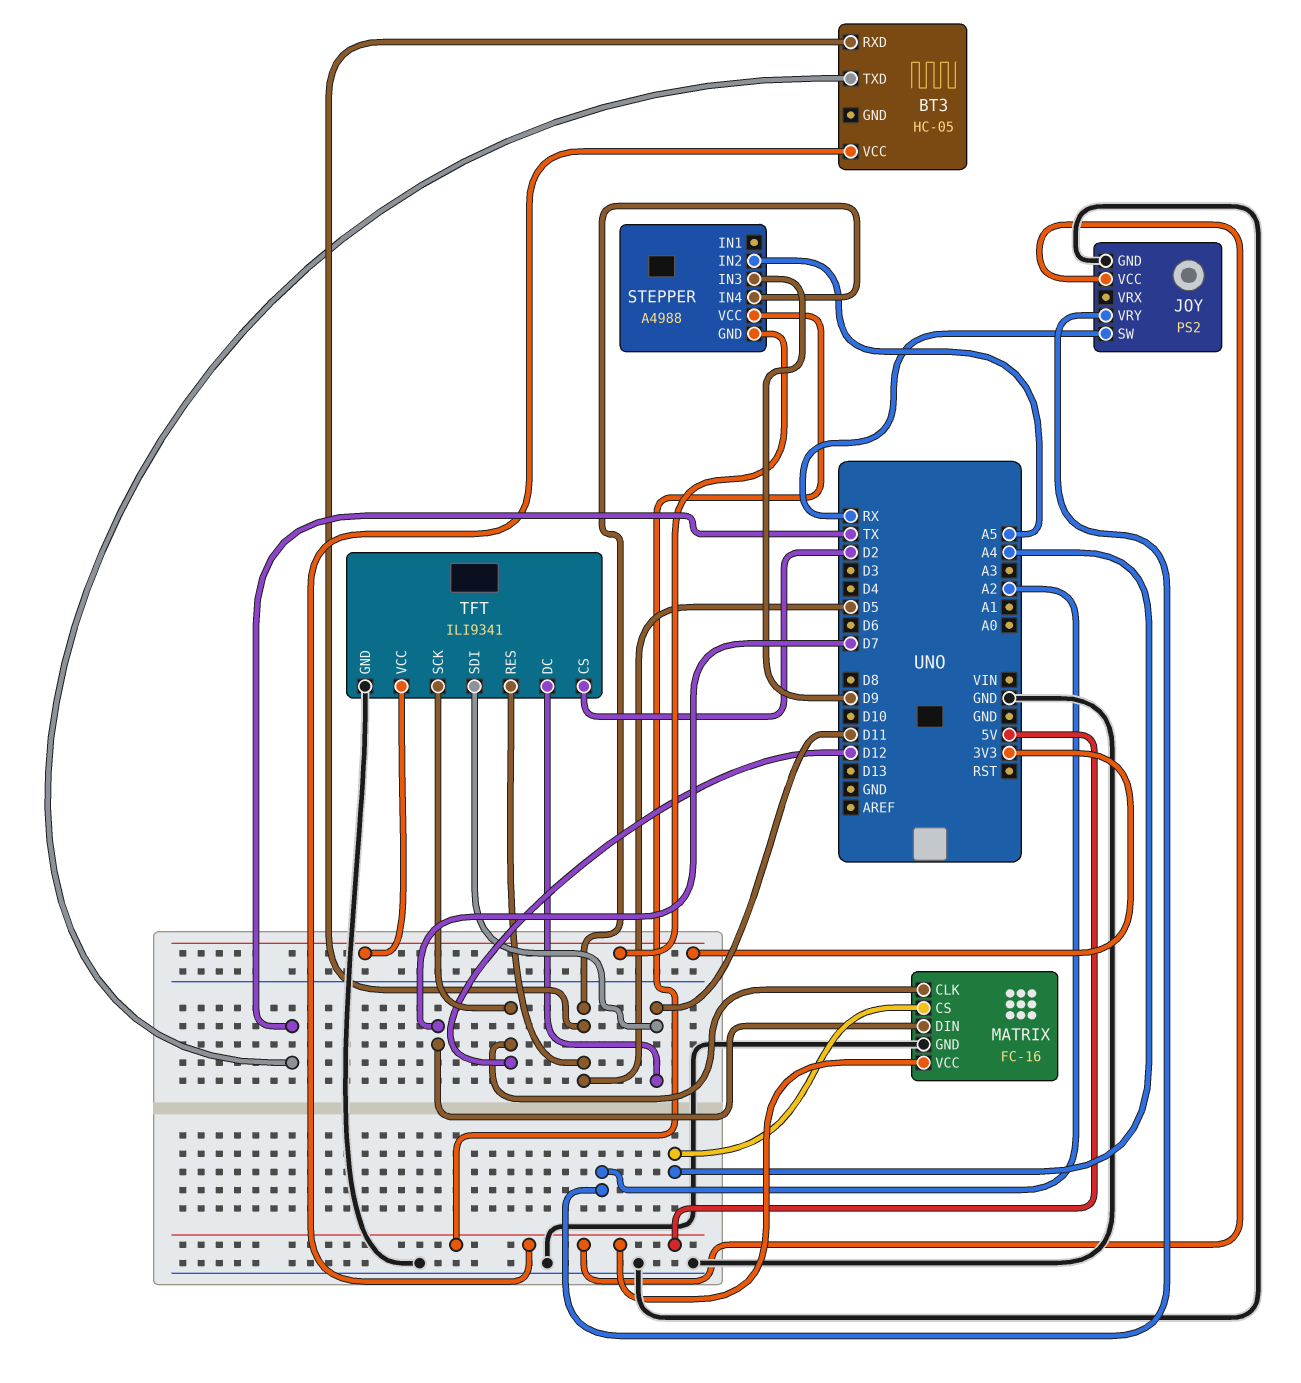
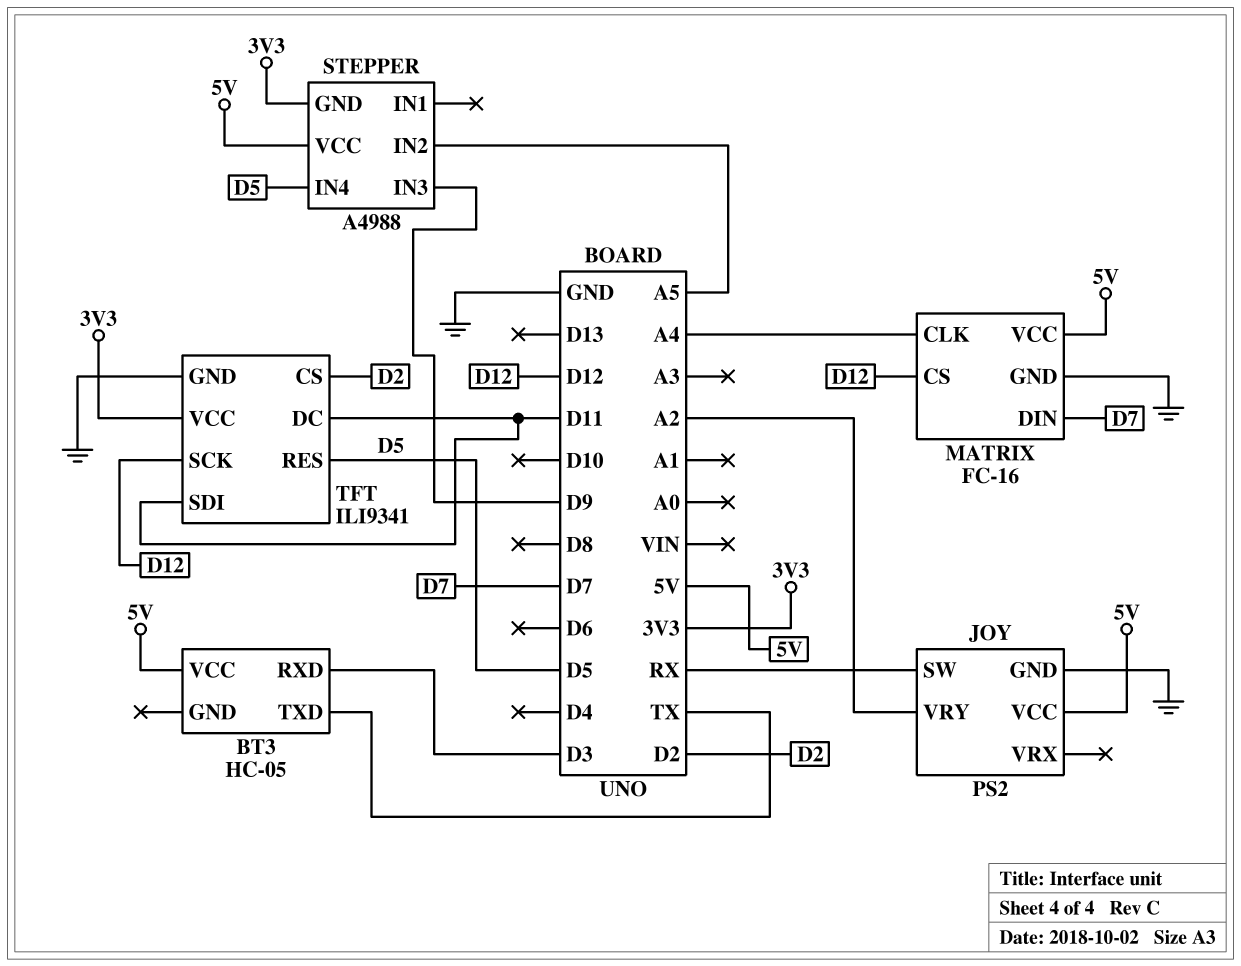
BT3 pin RXD: D5 -> D3
MATRIX pin CLK: D12 -> A4
MATRIX pin CS: A4 -> D12

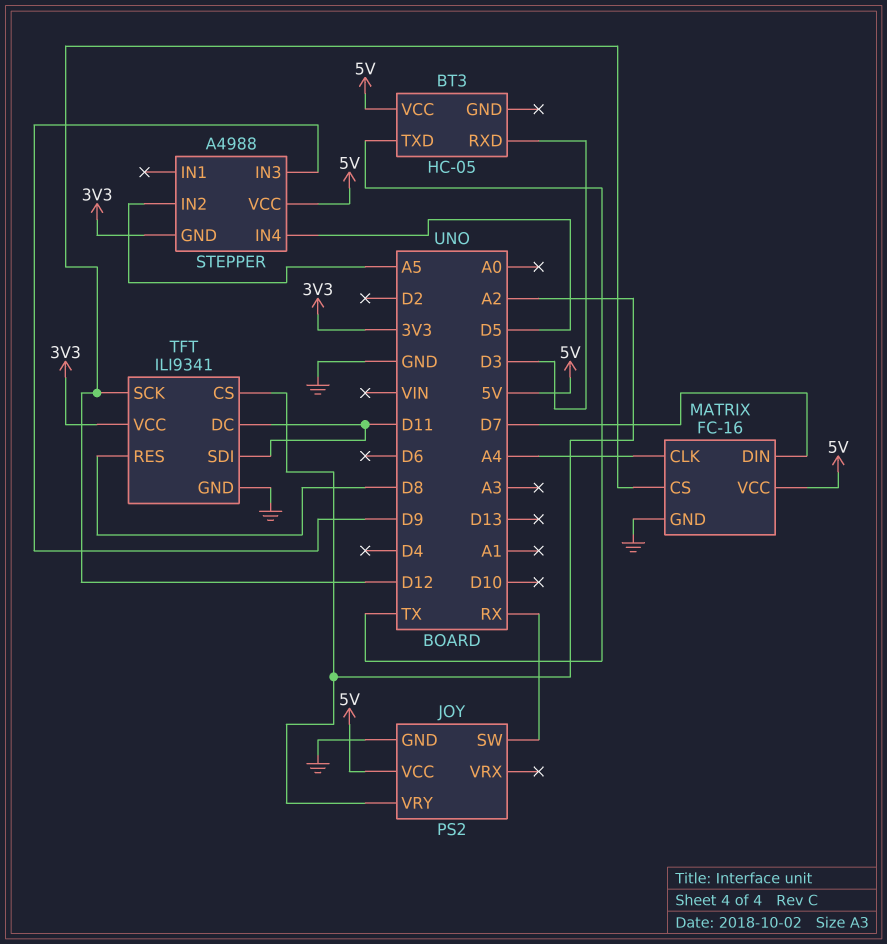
TFT pin CS: D2 -> A2
TFT pin RES: D5 -> D8

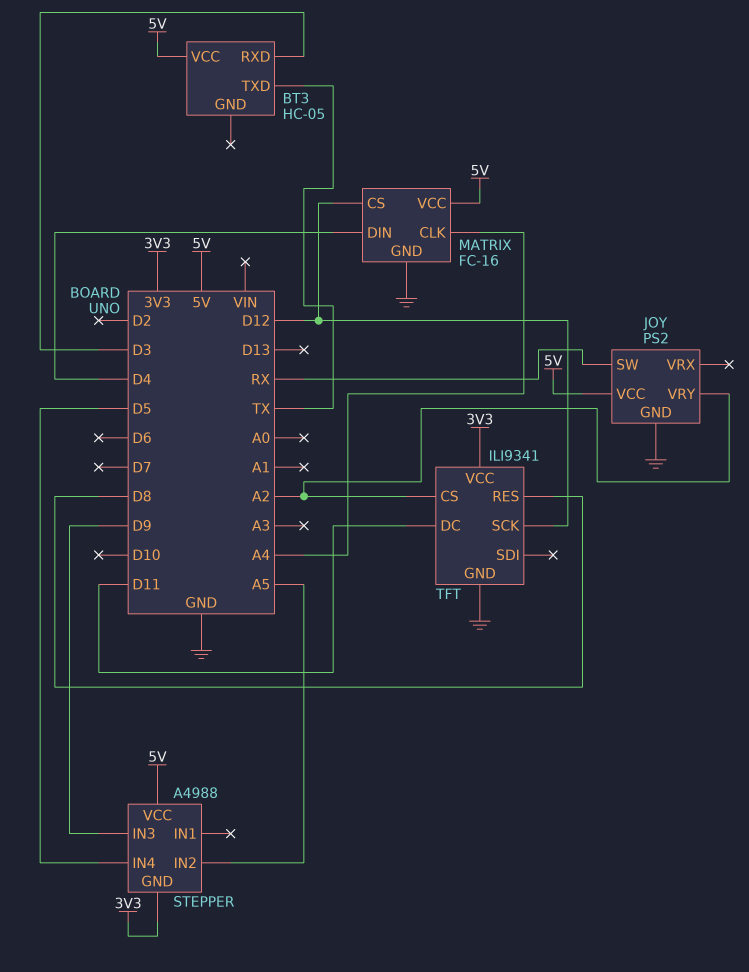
MATRIX pin DIN: D7 -> D4
TFT pin SDI: D11 -> none

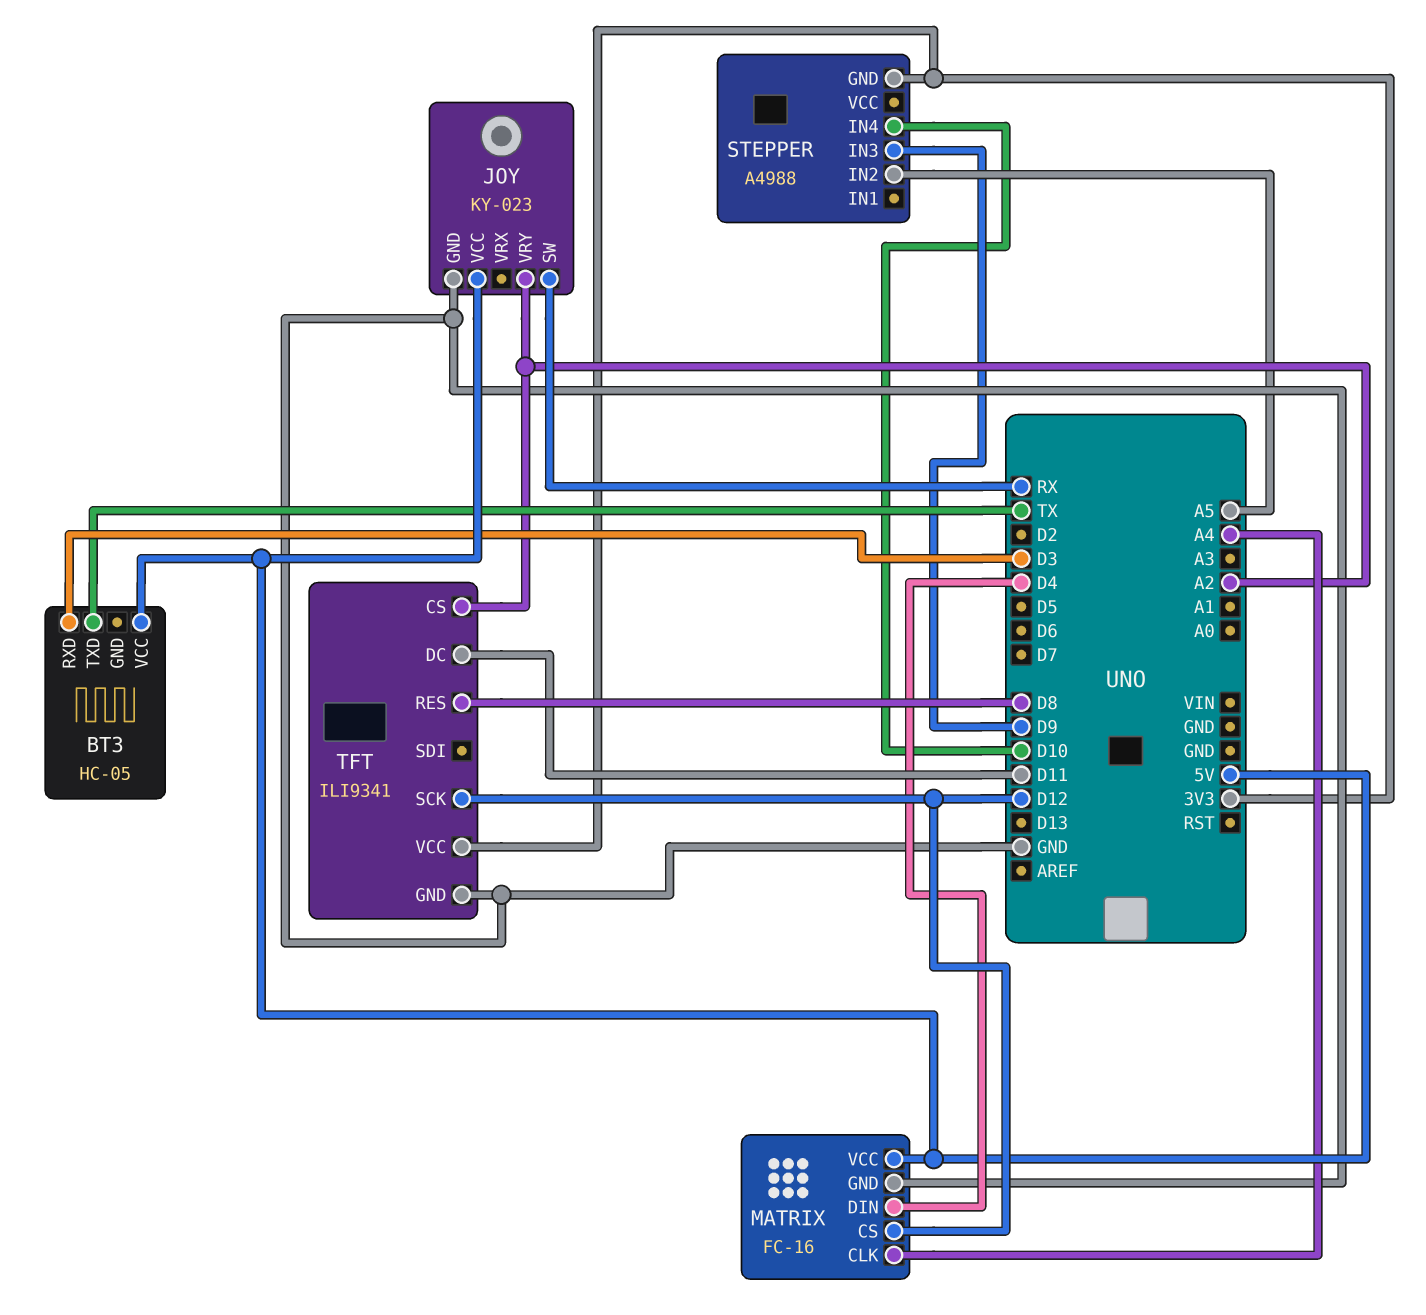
JOY: PS2 -> KY-023
STEPPER pin IN4: D5 -> D10
STEPPER pin VCC: 5V -> none

